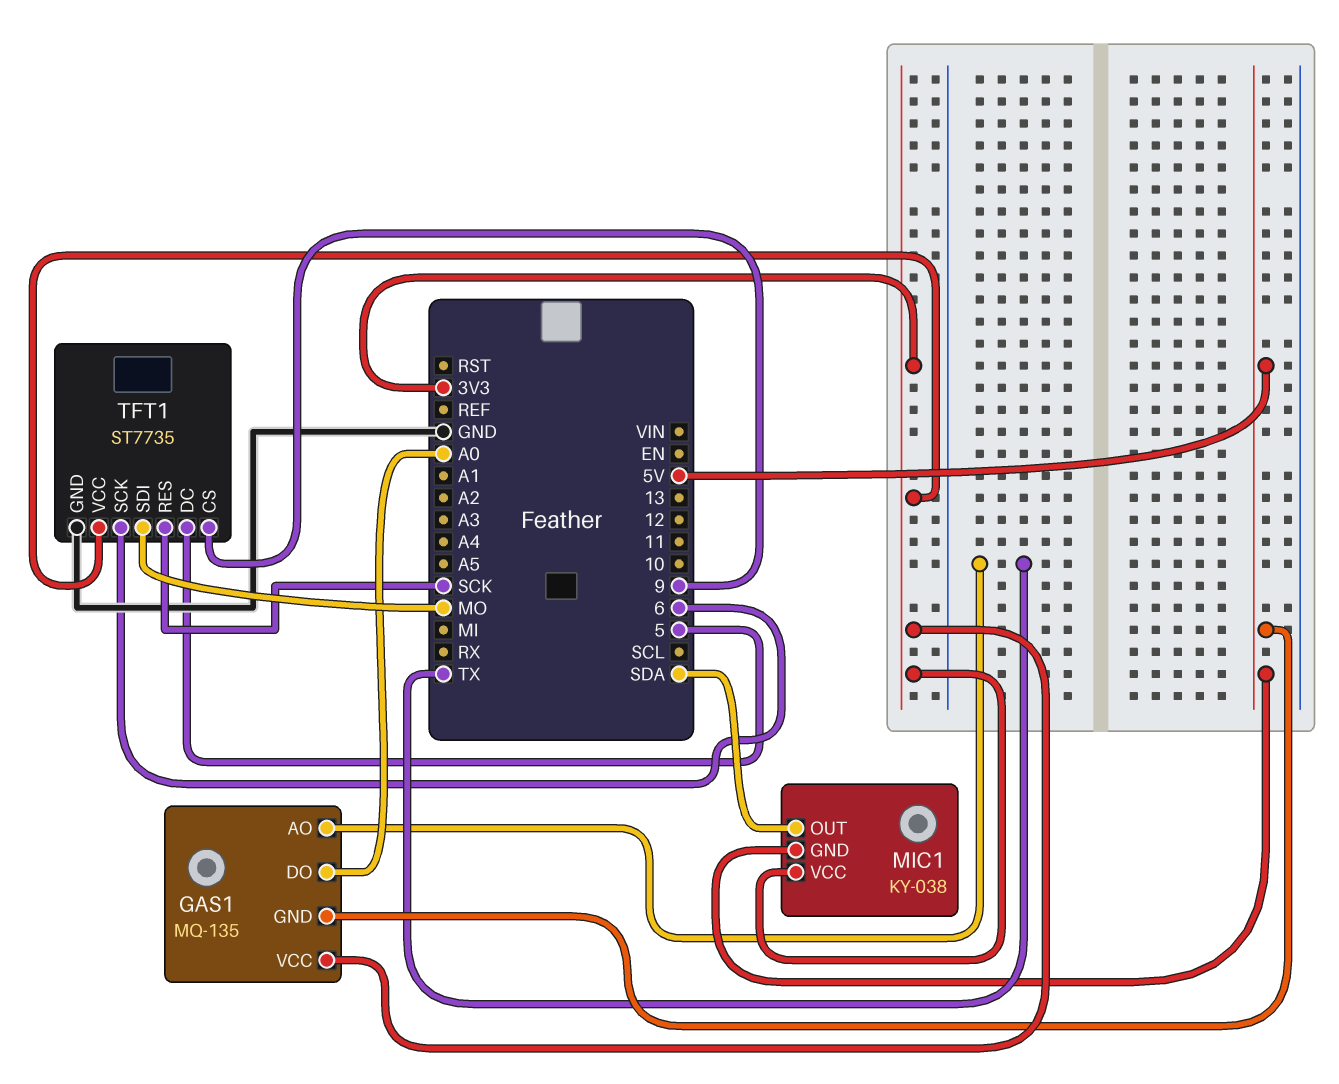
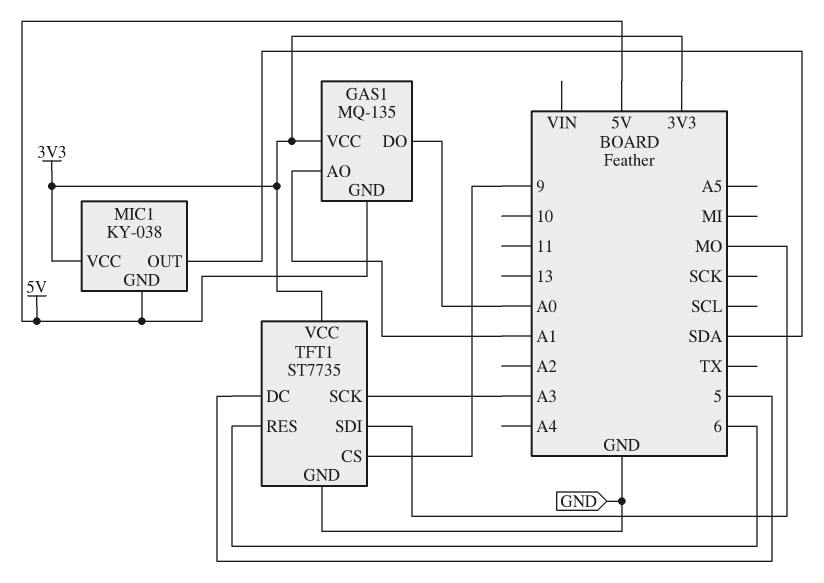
GAS1 pin AO: TX -> A1
TFT1 pin RES: SCK -> 6
TFT1 pin SCK: 6 -> A3

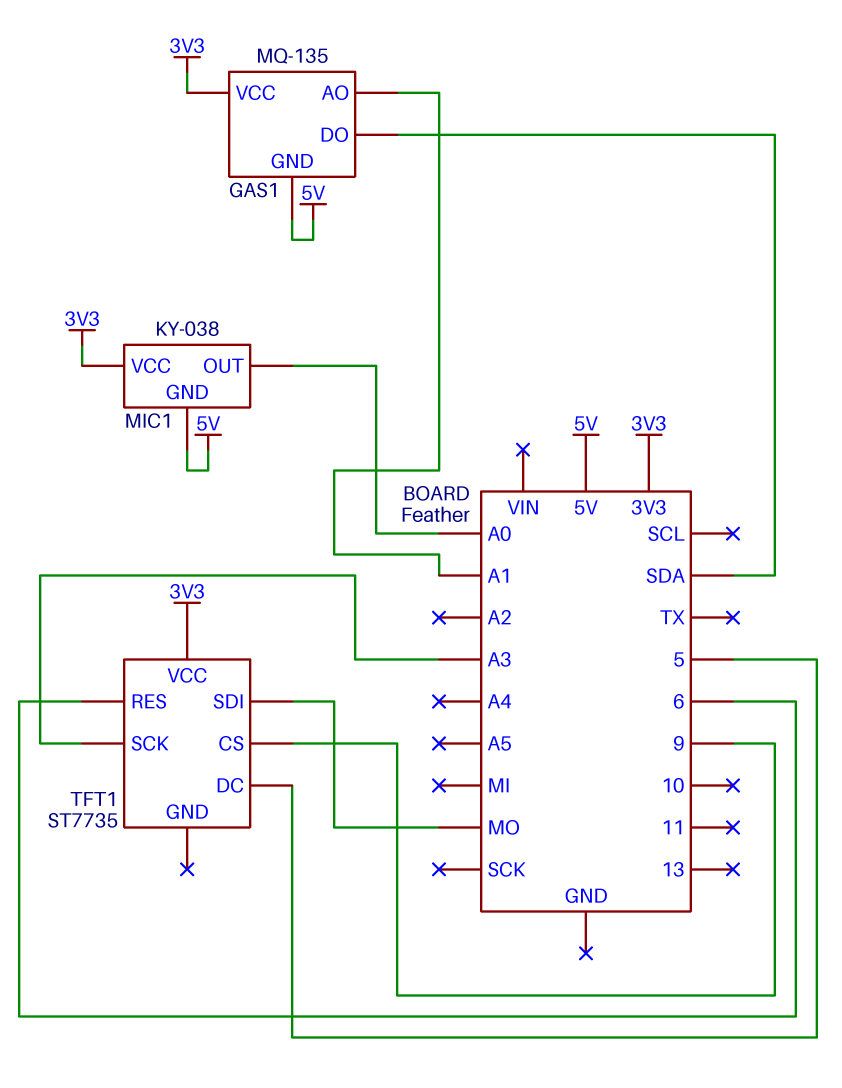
GAS1 pin DO: A0 -> SDA
MIC1 pin OUT: SDA -> A0
TFT1 pin GND: GND -> none

